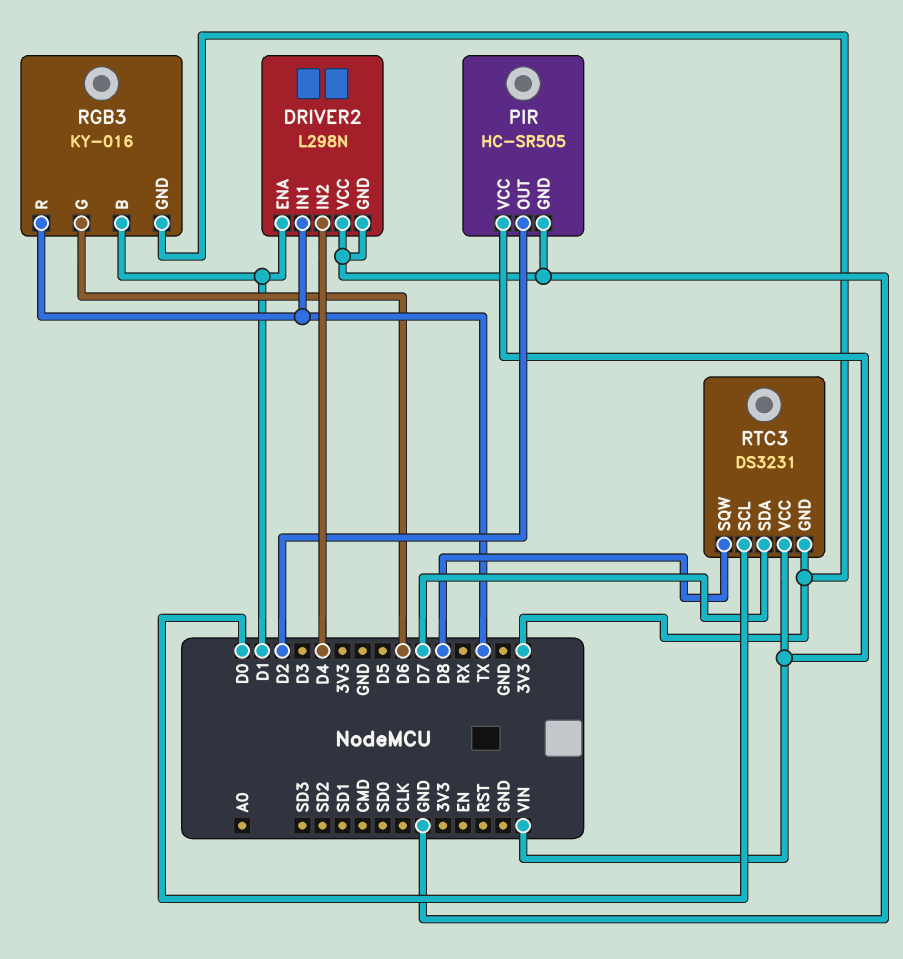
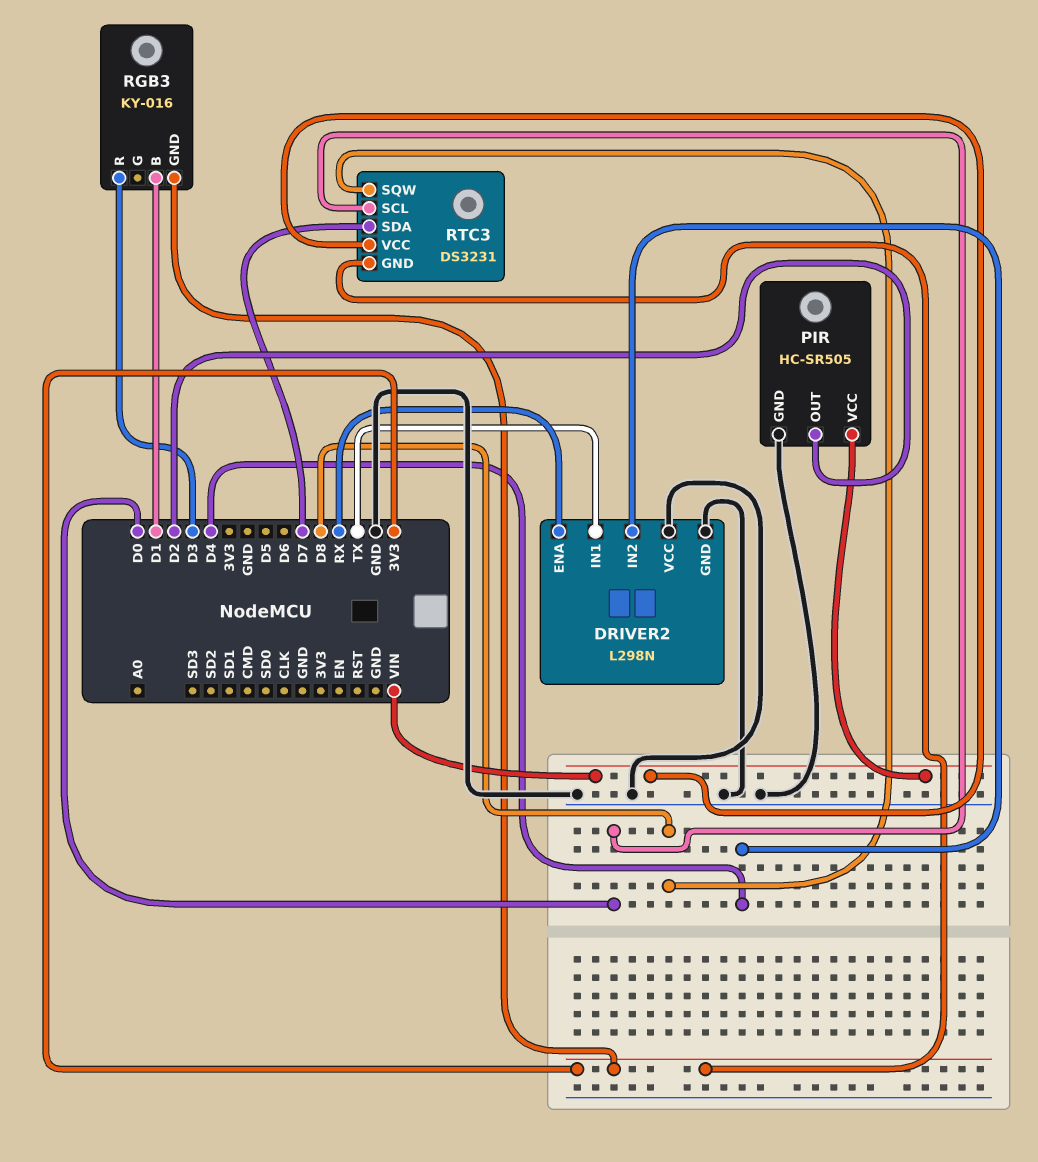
DRIVER2 pin ENA: D1 -> RX
RGB3 pin G: D6 -> none
RGB3 pin R: TX -> D3

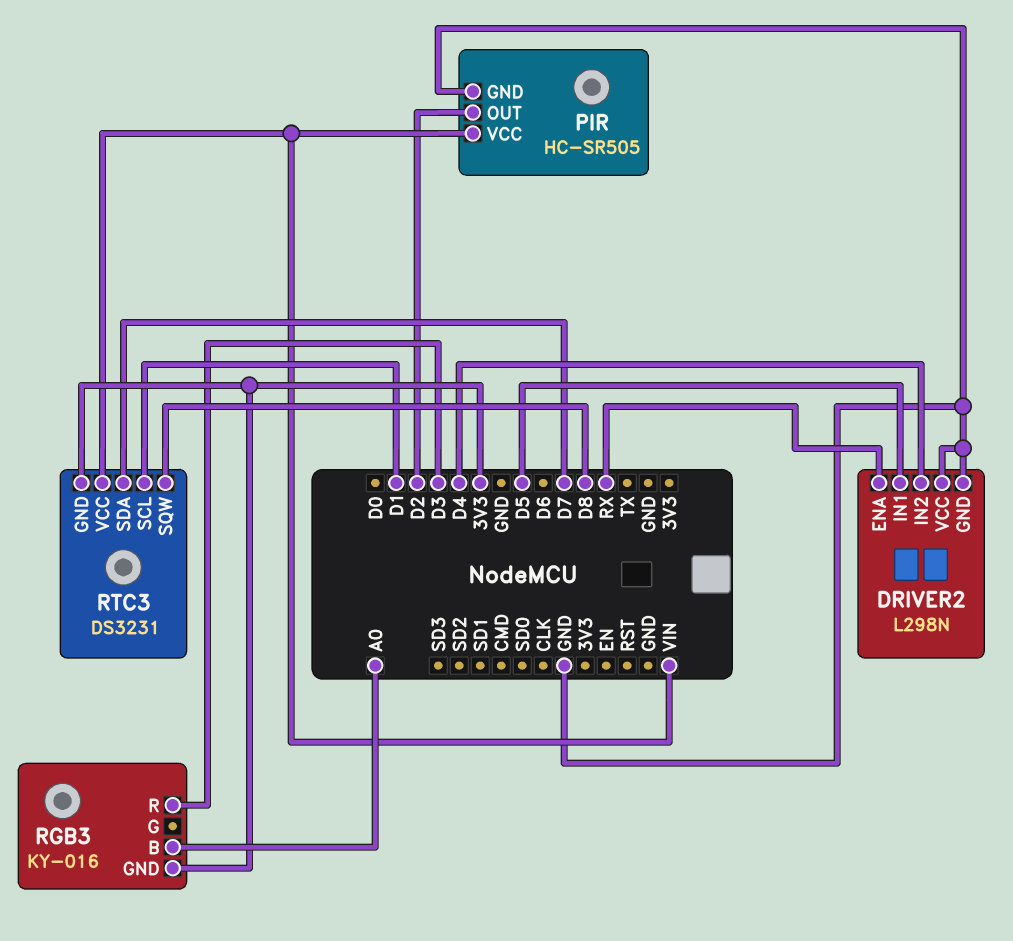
DRIVER2 pin IN1: TX -> D5
RGB3 pin B: D1 -> A0
RTC3 pin SCL: D0 -> D1

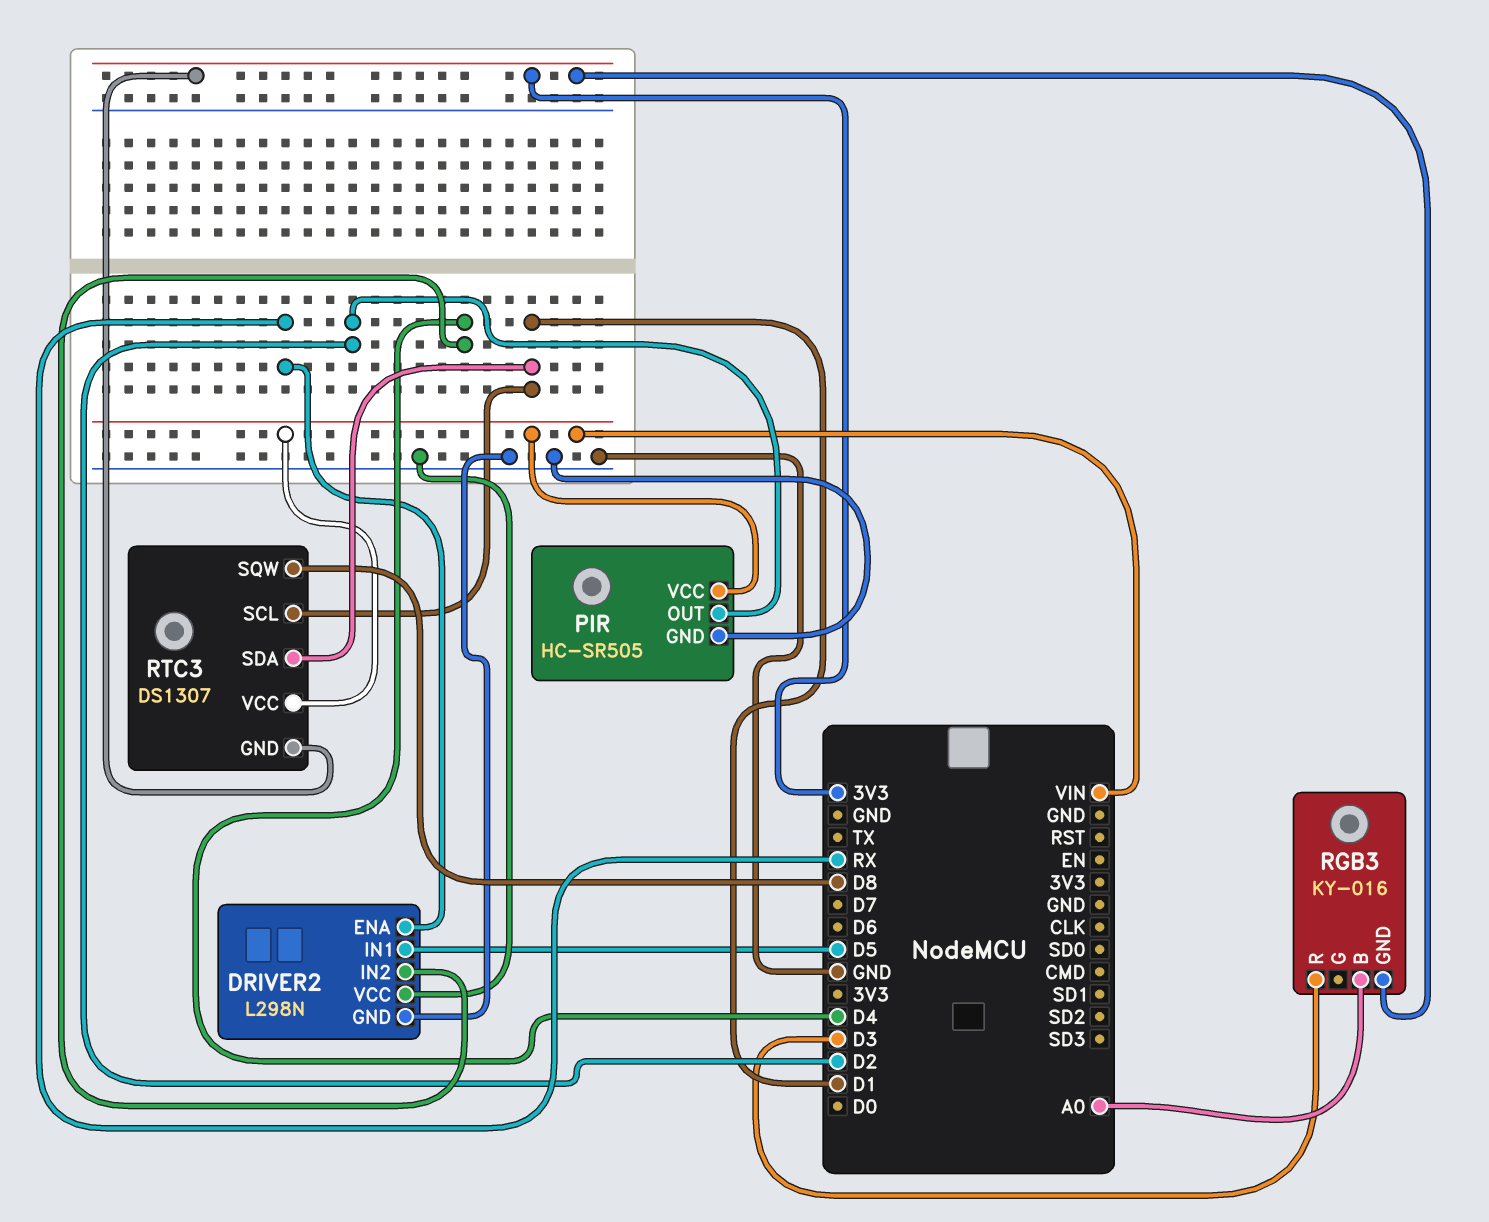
RTC3: DS3231 -> DS1307
RTC3 pin SDA: D7 -> D1

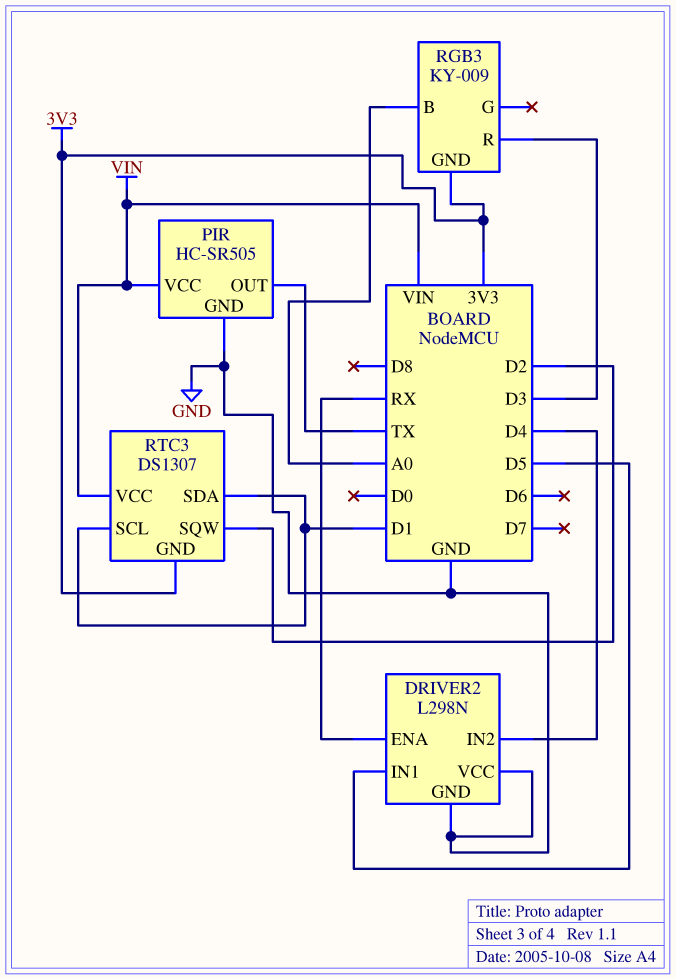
PIR pin OUT: D2 -> TX
RGB3: KY-016 -> KY-009
RTC3 pin SQW: D8 -> D2

